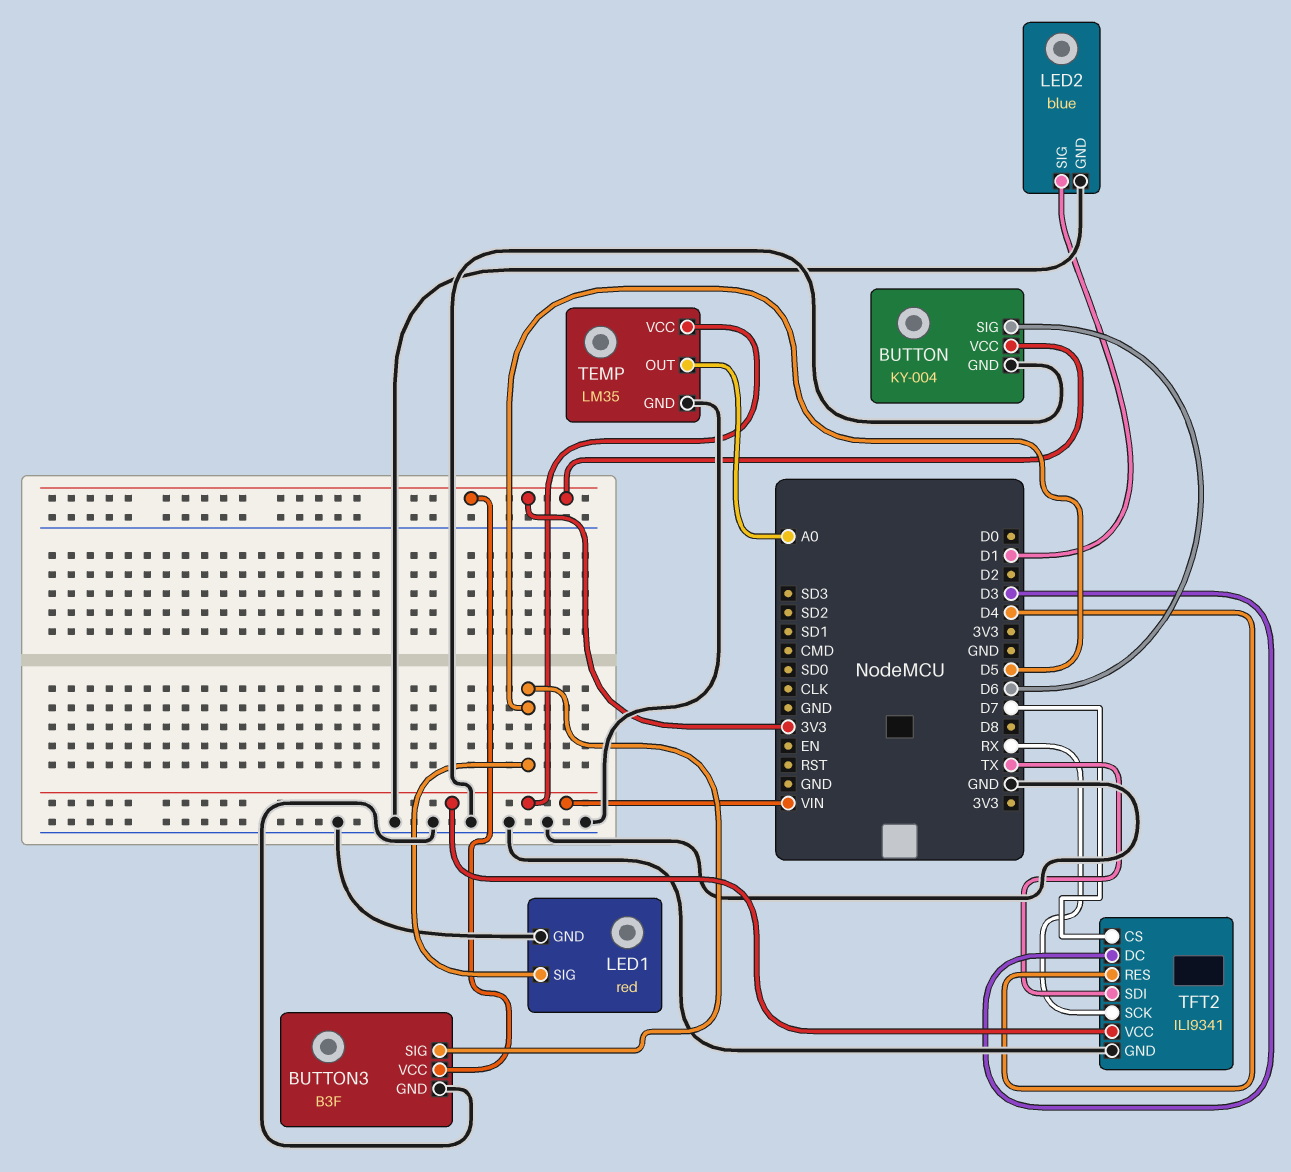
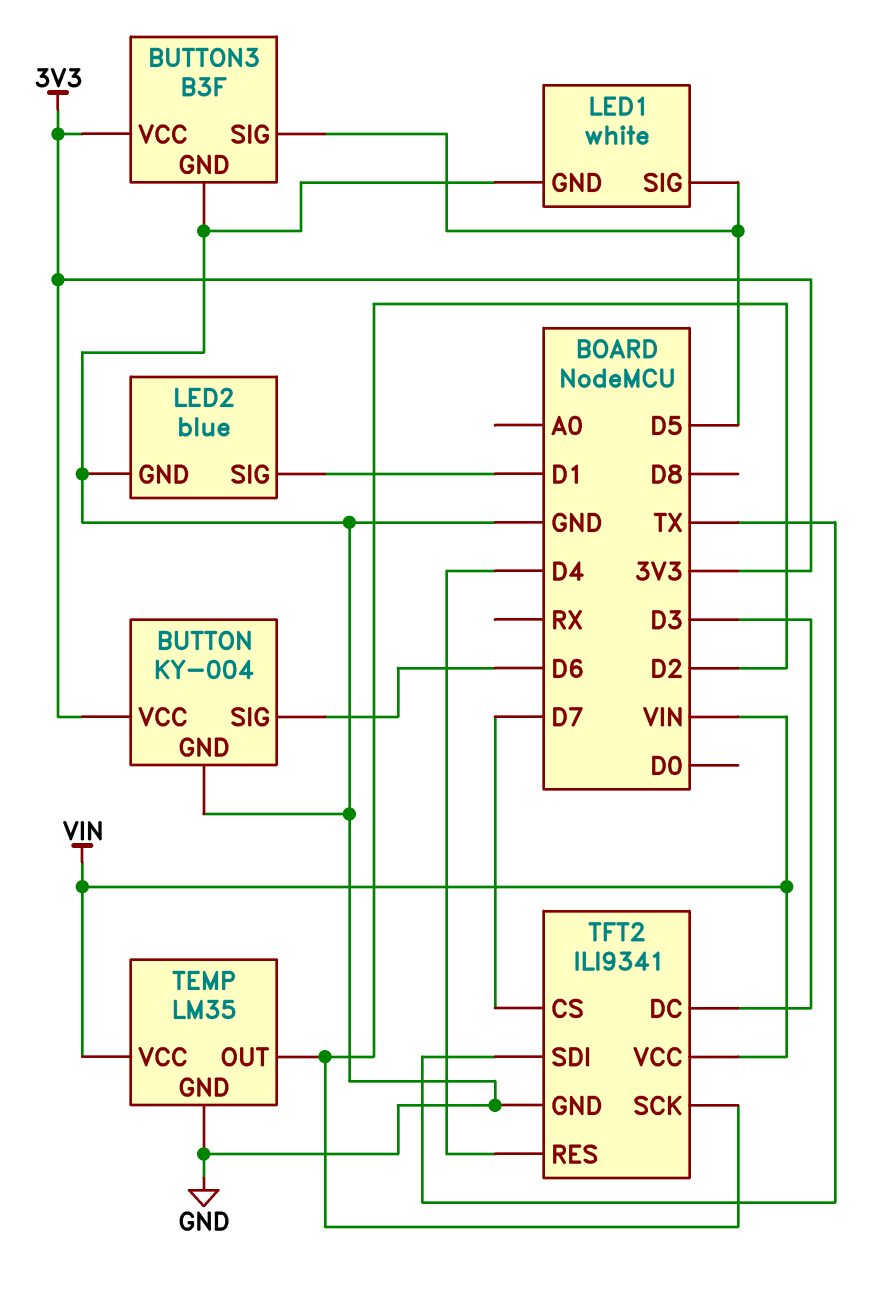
LED1: red -> white
TEMP pin OUT: A0 -> D2
TFT2 pin SCK: RX -> D2

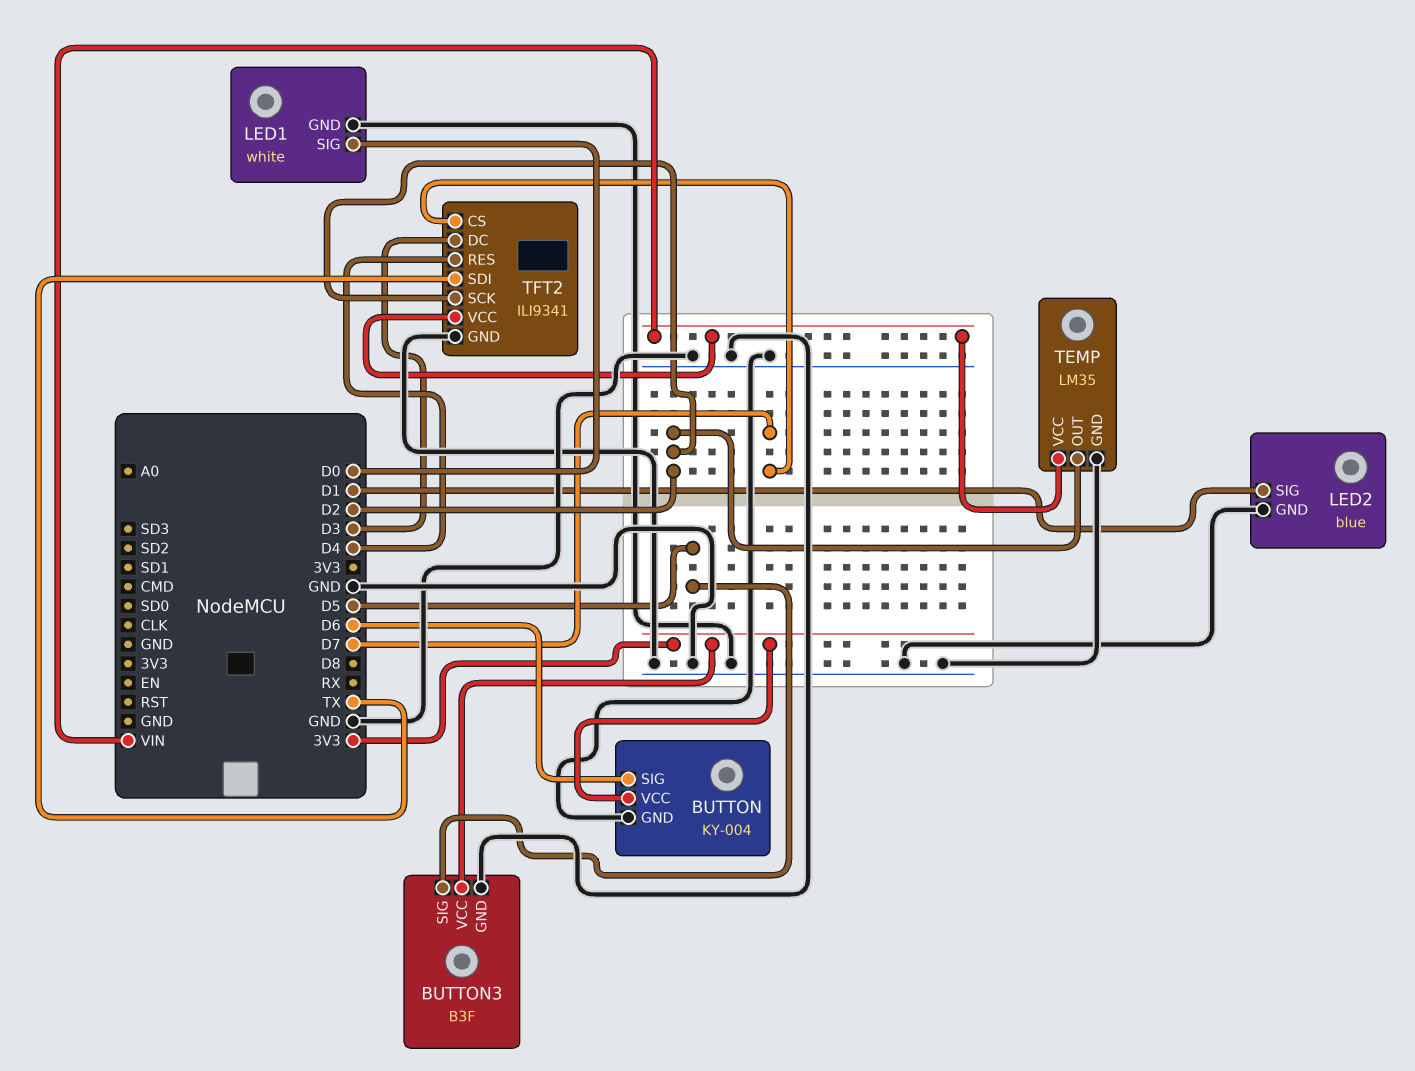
LED1 pin SIG: D5 -> D0

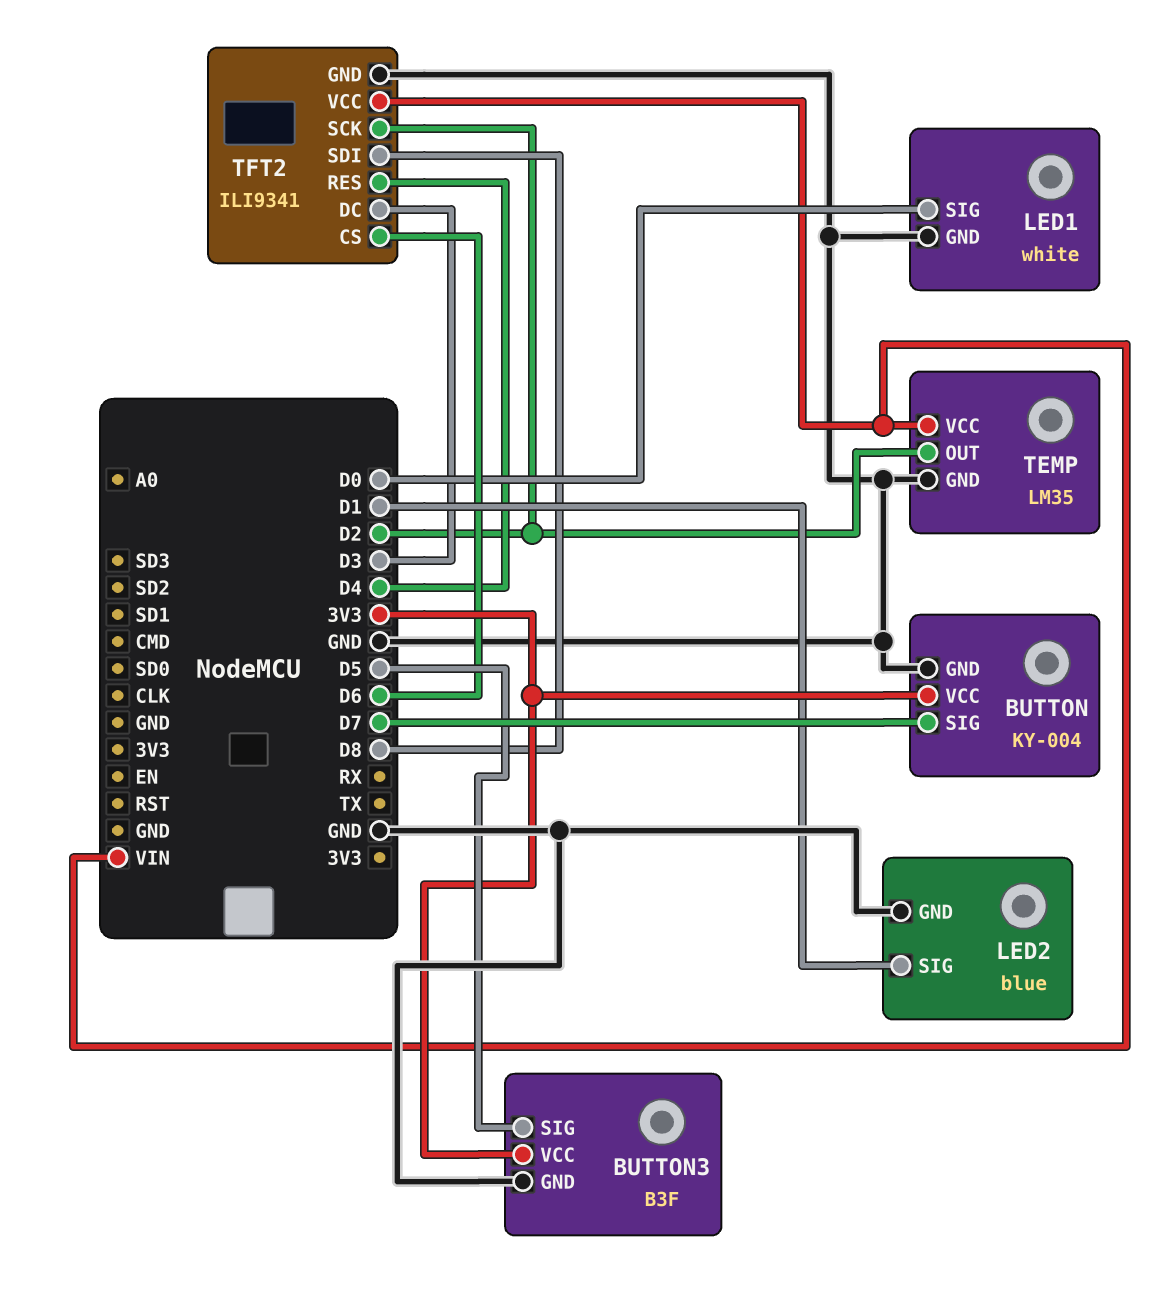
BUTTON pin SIG: D6 -> D7
TFT2 pin CS: D7 -> D6
TFT2 pin SDI: TX -> D8

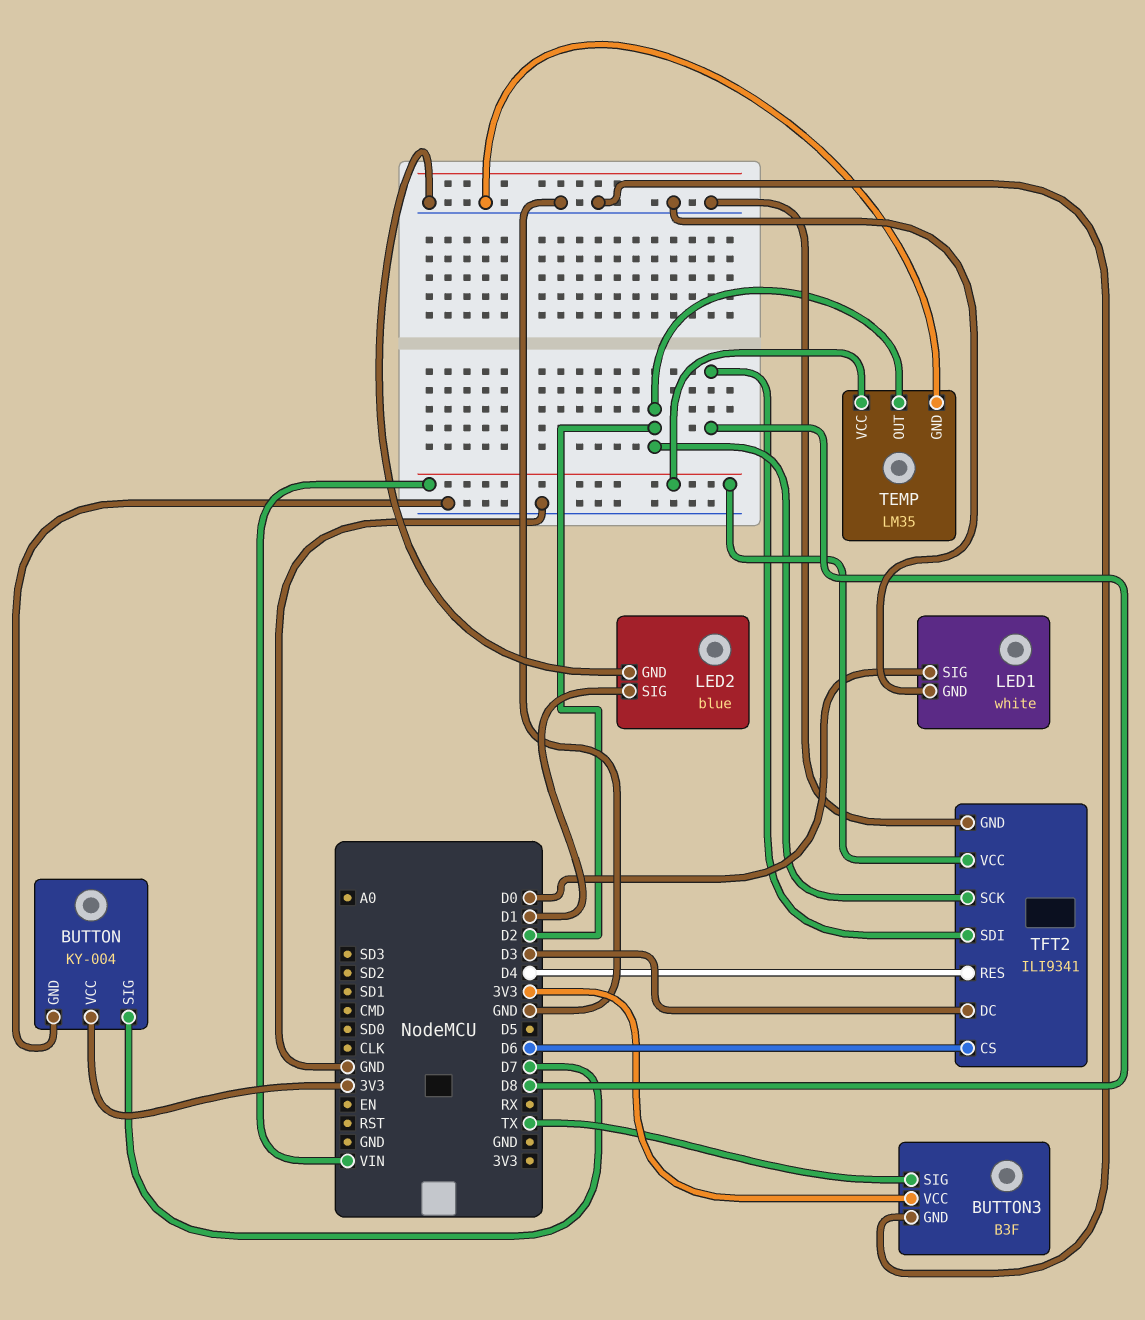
BUTTON3 pin SIG: D5 -> TX

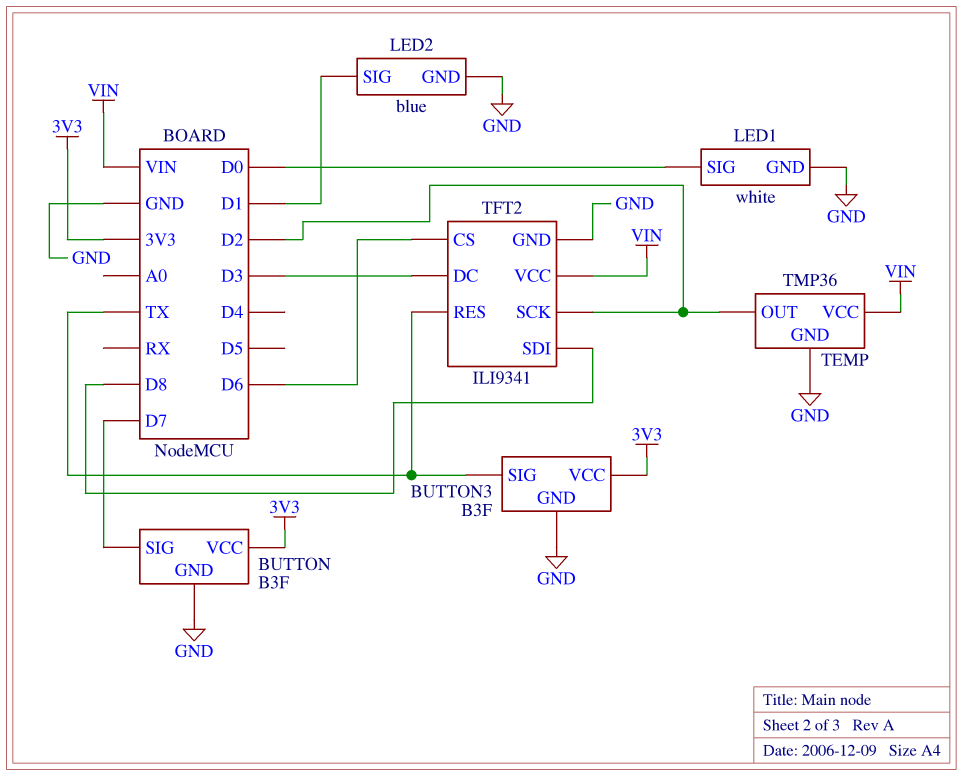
BUTTON: KY-004 -> B3F
TEMP: LM35 -> TMP36
TFT2 pin RES: D4 -> TX

